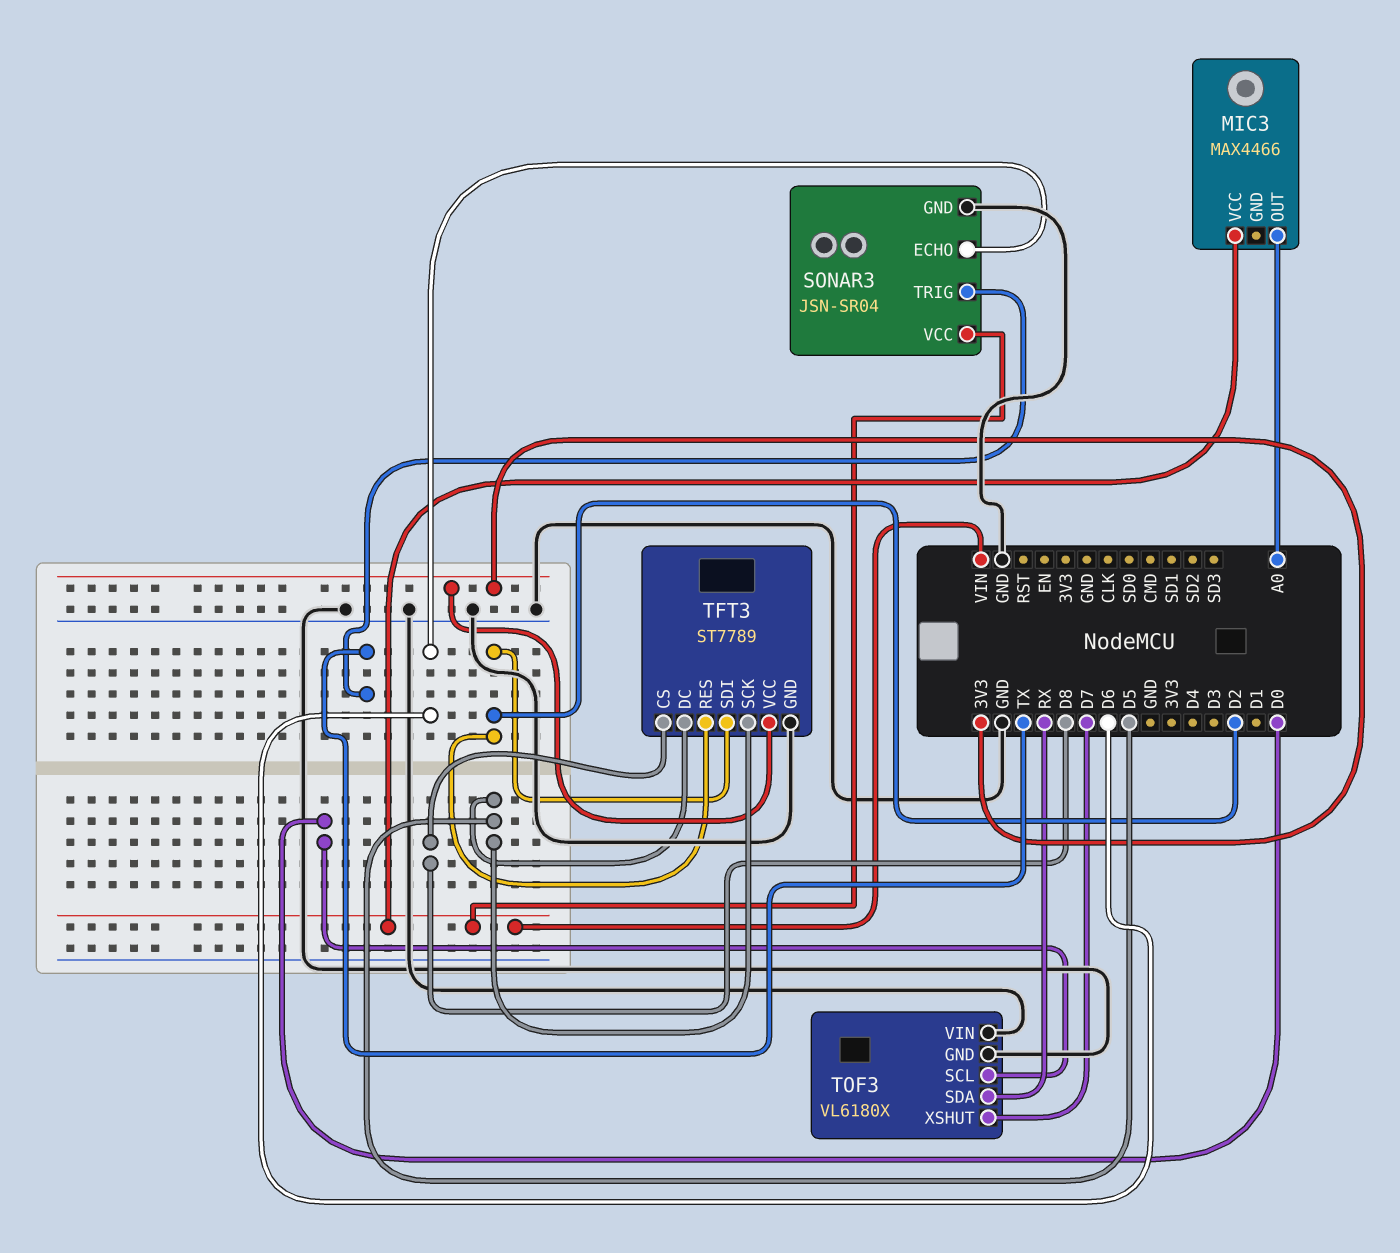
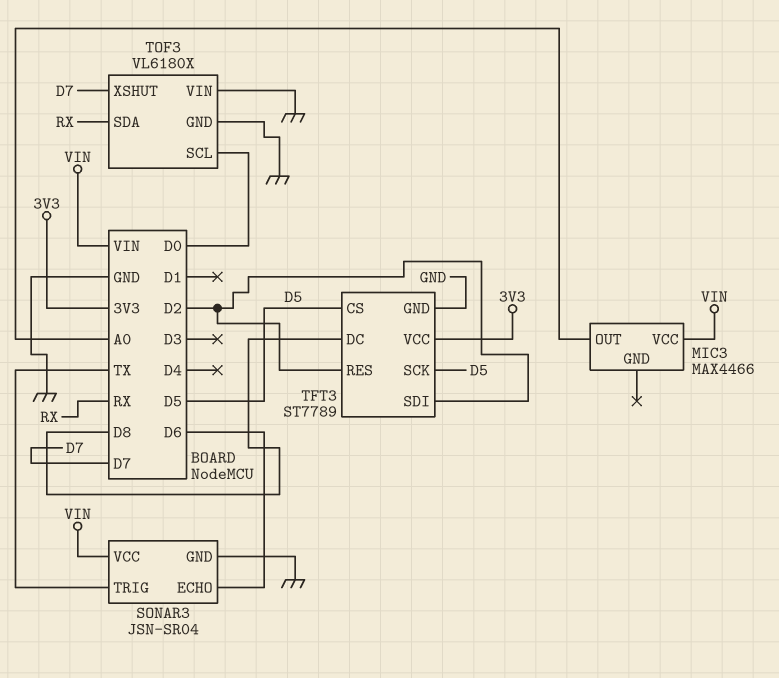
TFT3 pin CS: D8 -> D5
TFT3 pin DC: D5 -> D8

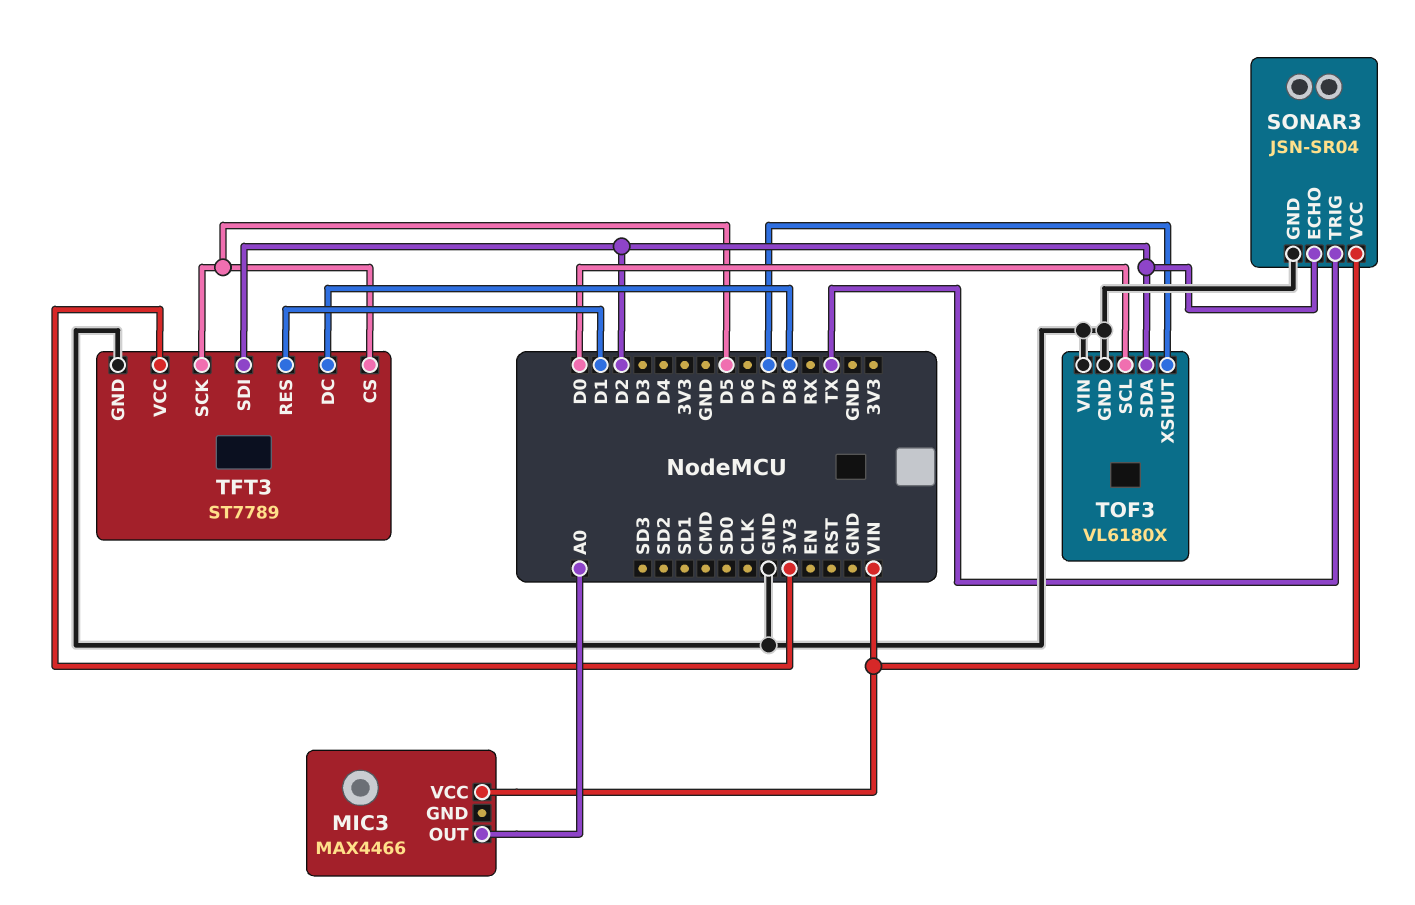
SONAR3 pin ECHO: D6 -> D2
TFT3 pin RES: D2 -> D1
TOF3 pin SDA: RX -> D2

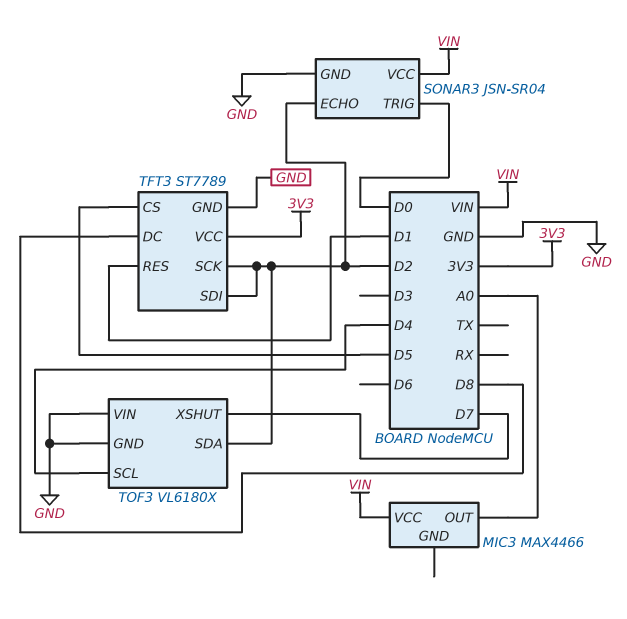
SONAR3 pin TRIG: TX -> D0
TFT3 pin SCK: D5 -> D2
TOF3 pin SCL: D0 -> D4

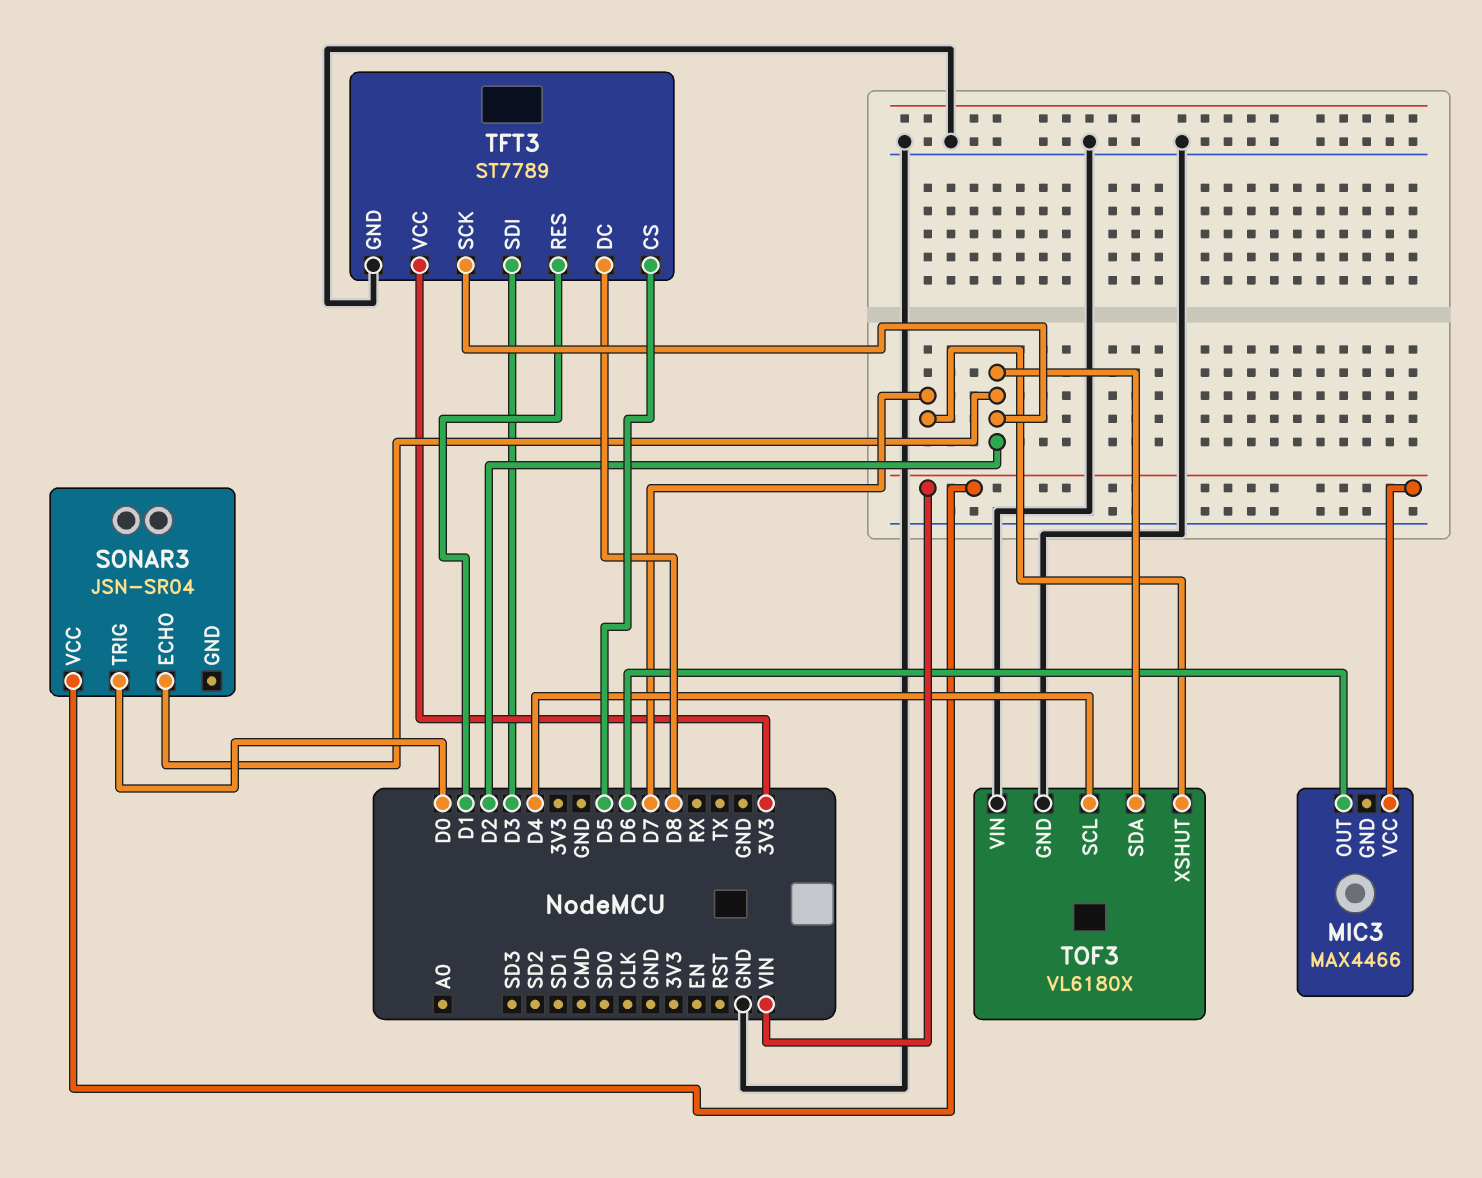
MIC3 pin OUT: A0 -> D6
SONAR3 pin GND: GND -> none
TFT3 pin SDI: D2 -> D3

